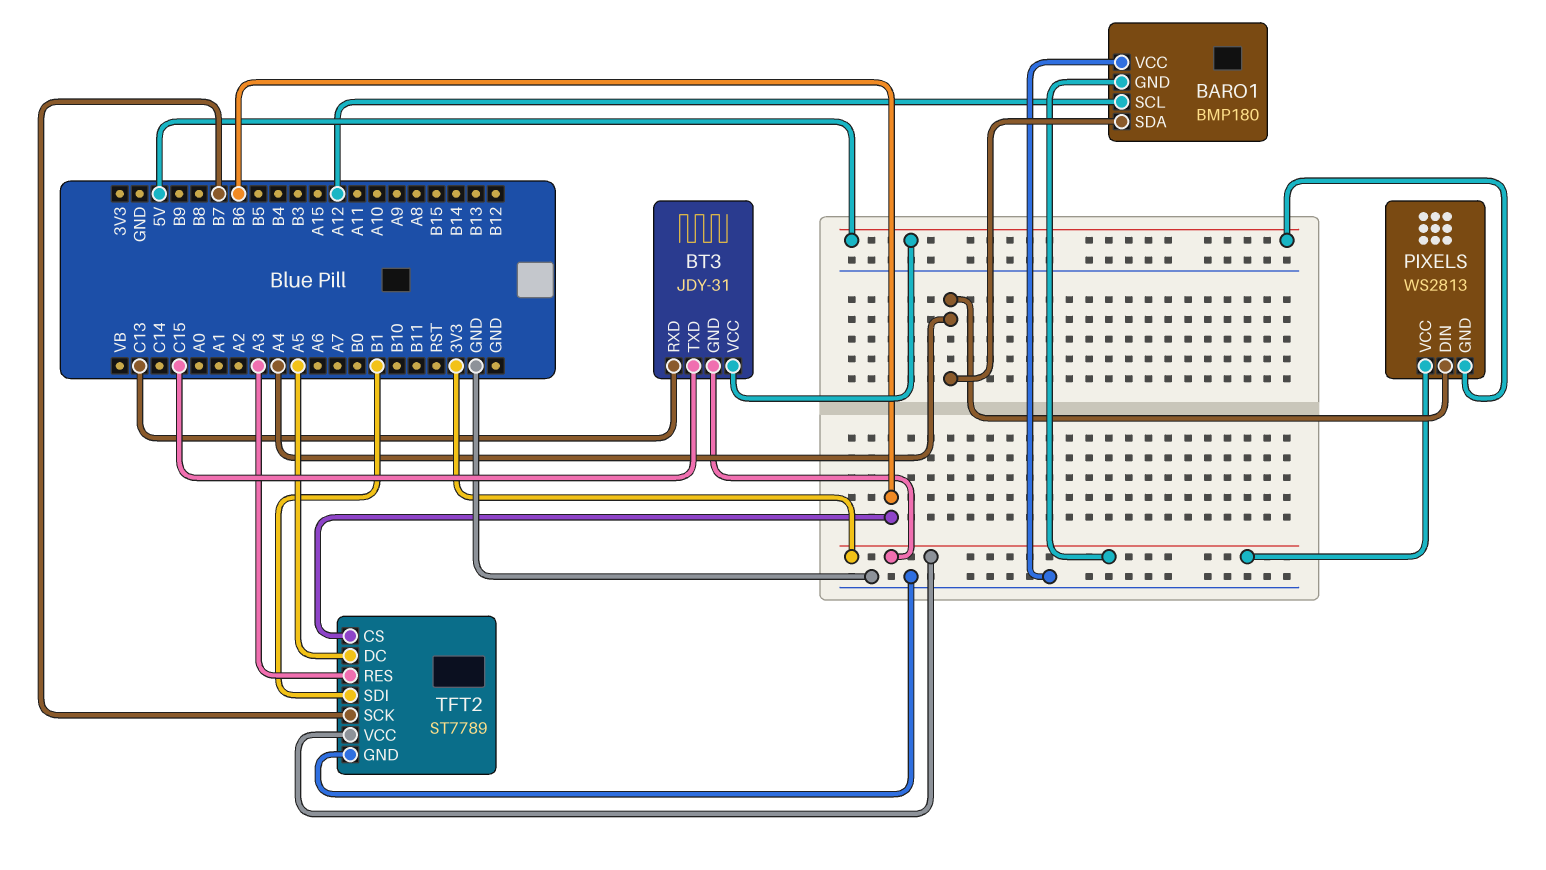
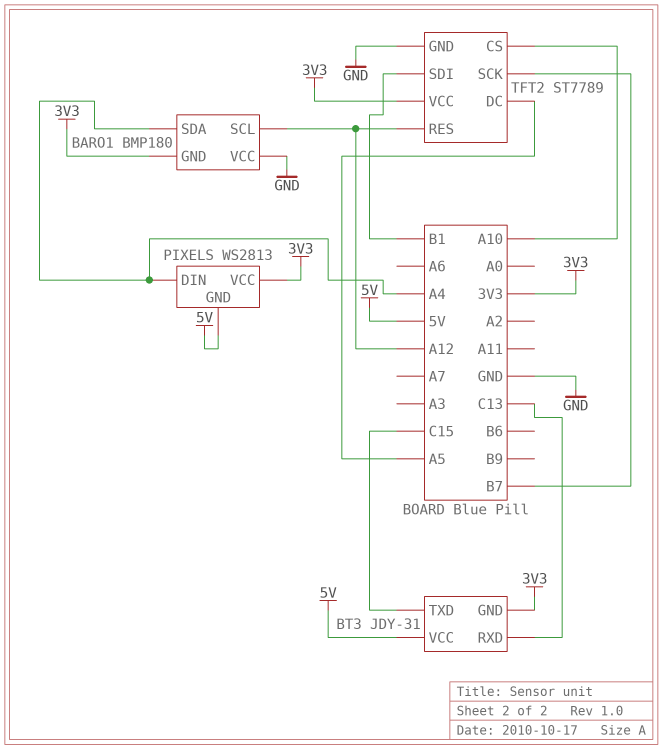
TFT2 pin CS: B6 -> A10
TFT2 pin RES: A3 -> A12

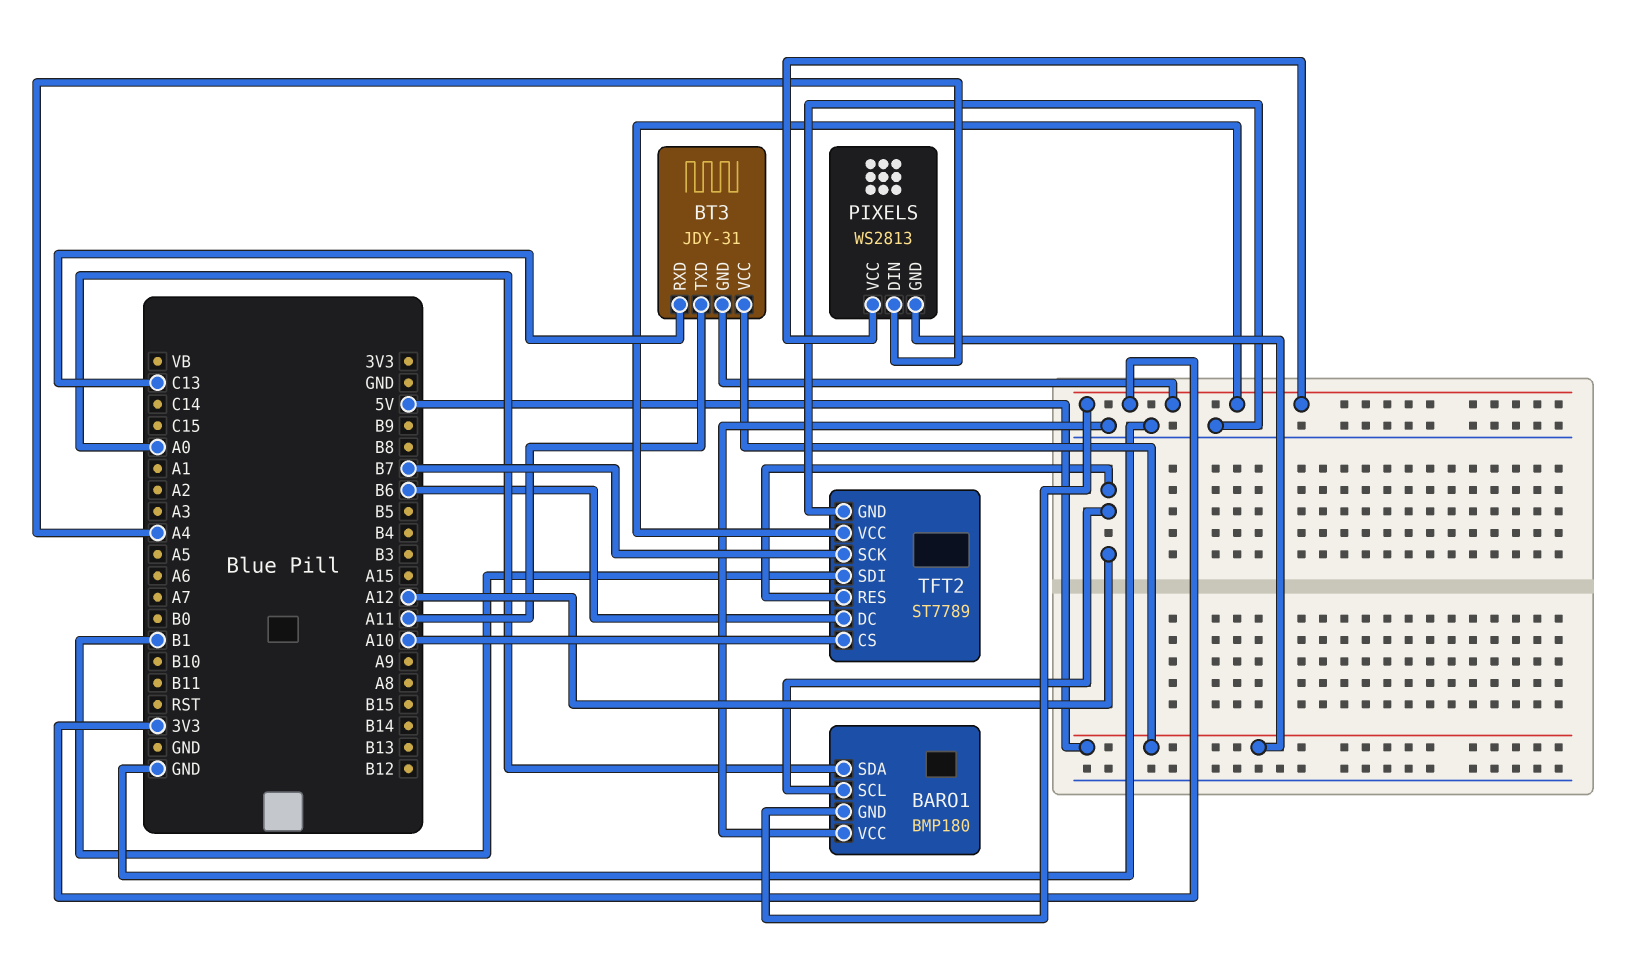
BARO1 pin SDA: A4 -> A0
BT3 pin TXD: C15 -> A11
TFT2 pin DC: A5 -> B6

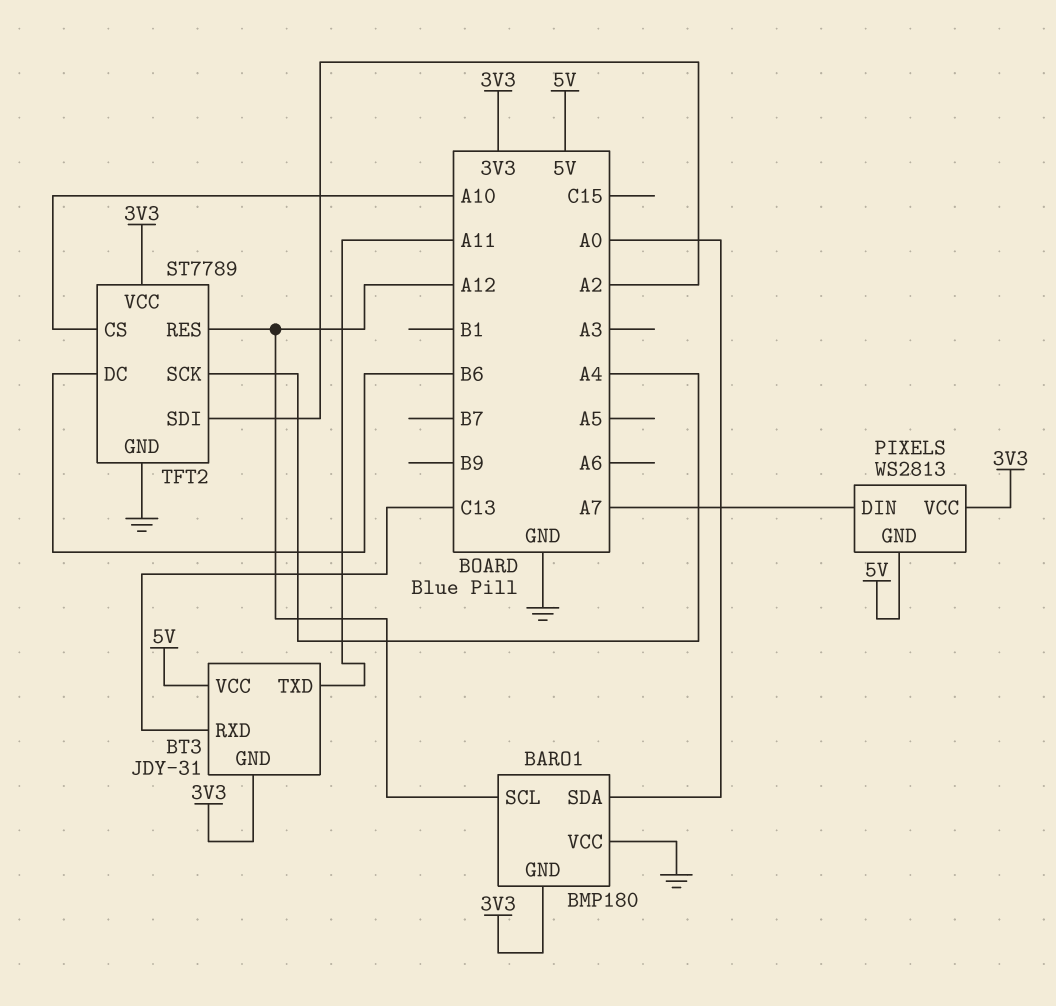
PIXELS pin DIN: A4 -> A7
TFT2 pin SCK: B7 -> A4
TFT2 pin SDI: B1 -> A2

